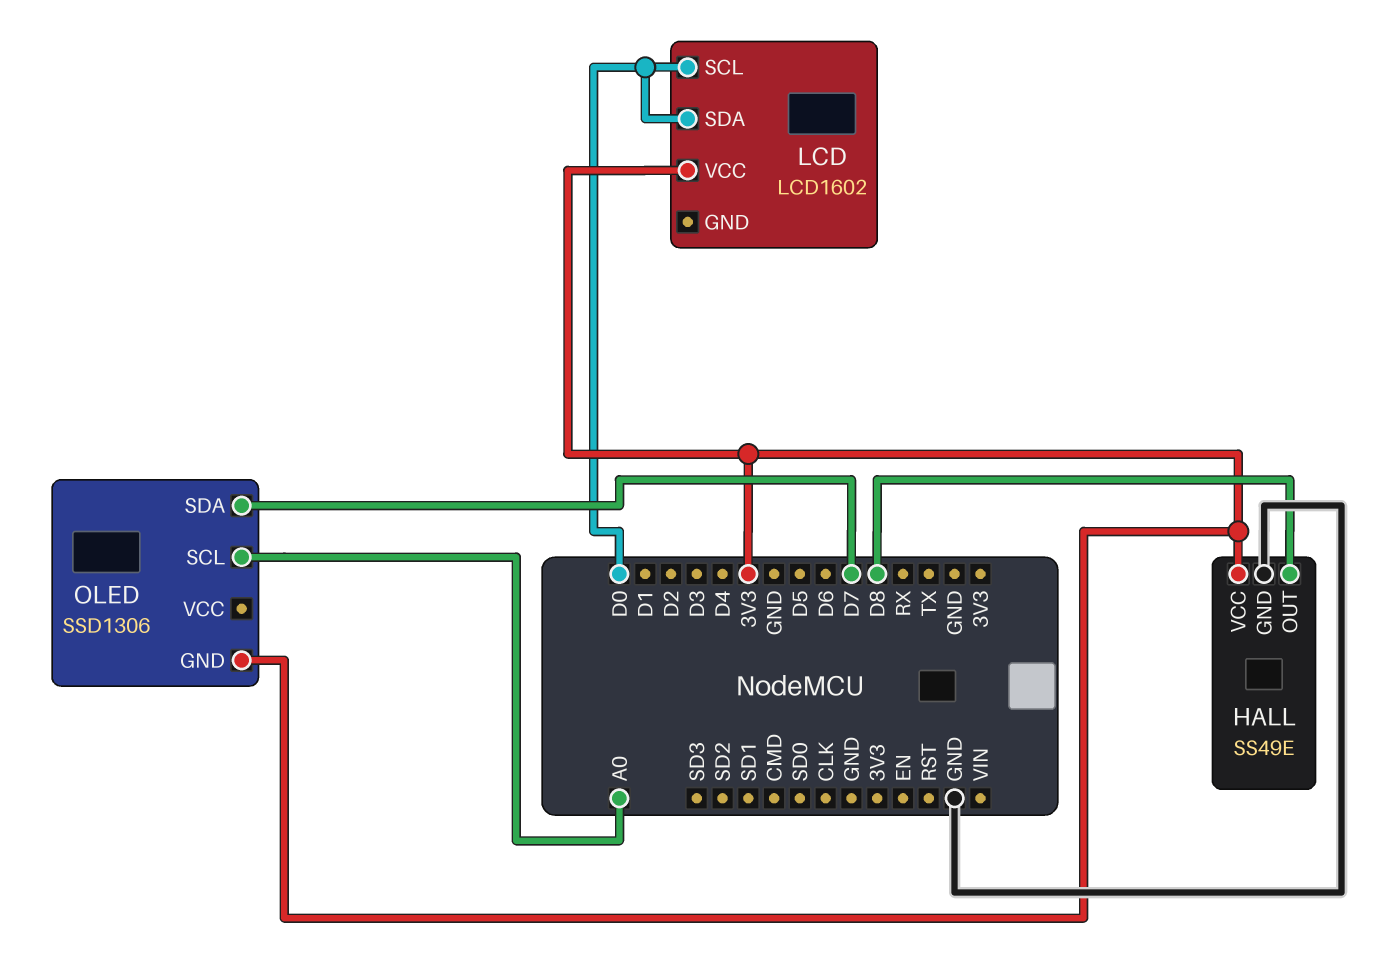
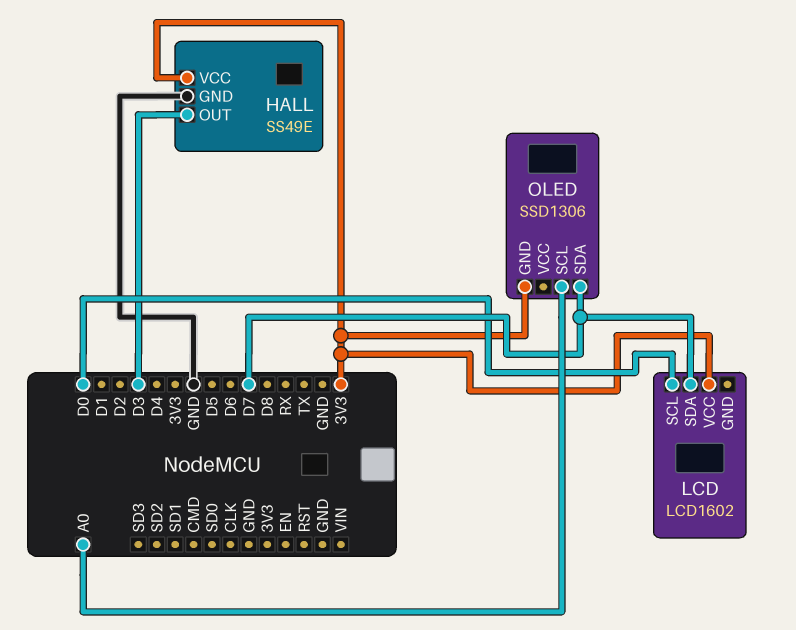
HALL pin OUT: D8 -> D3
LCD pin SDA: D0 -> D7

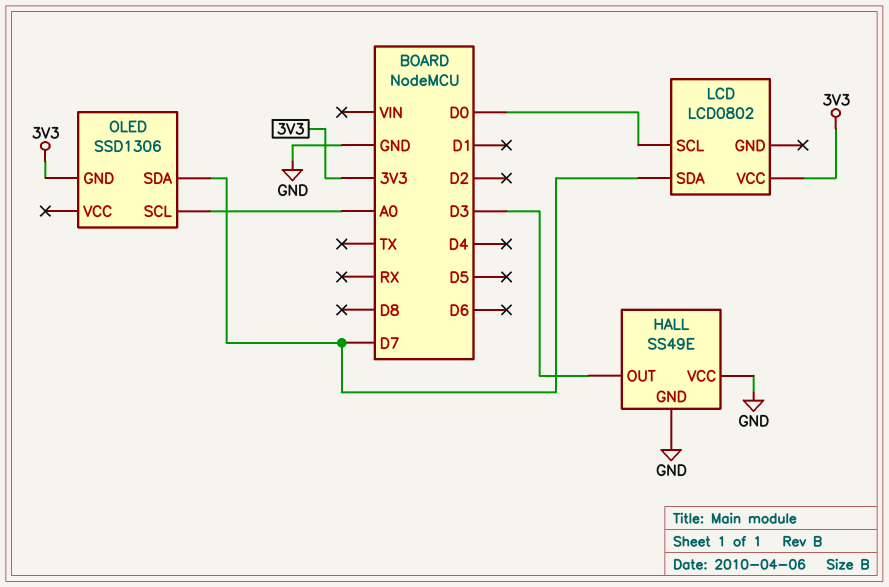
HALL pin VCC: 3V3 -> GND
LCD: LCD1602 -> LCD0802

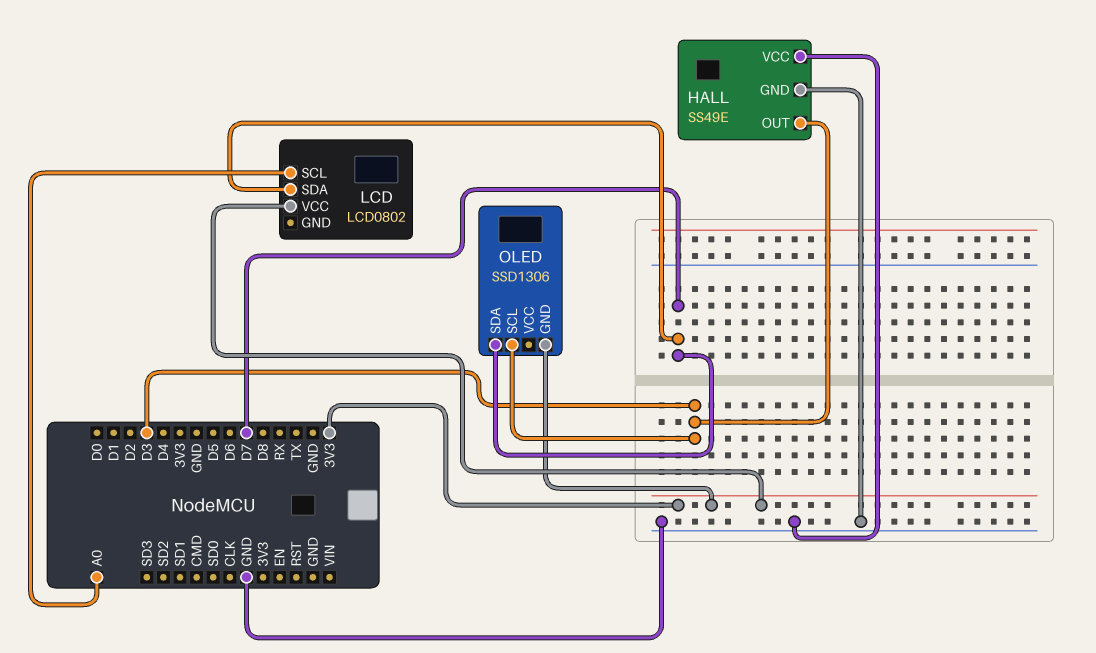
LCD pin SCL: D0 -> A0
OLED pin SCL: A0 -> D3

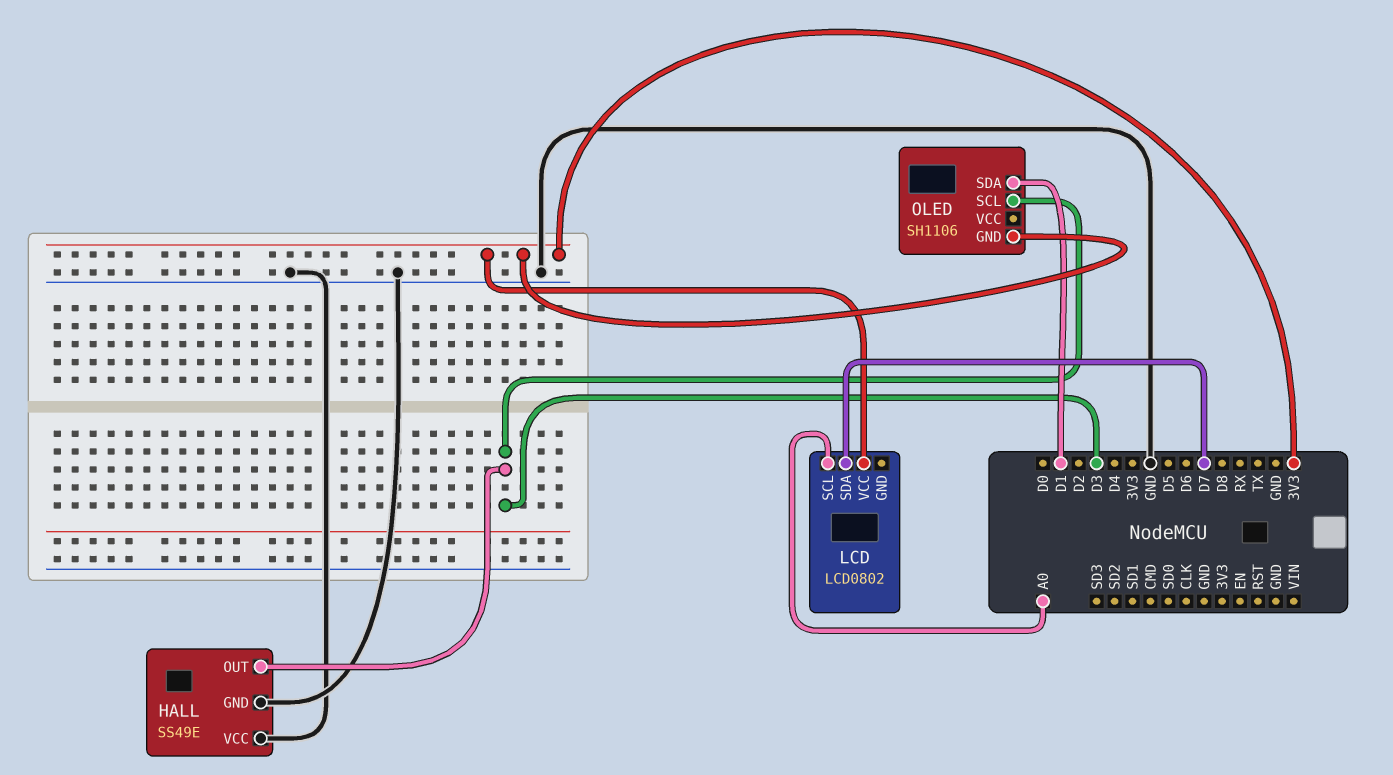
OLED: SSD1306 -> SH1106
OLED pin SDA: D7 -> D1

